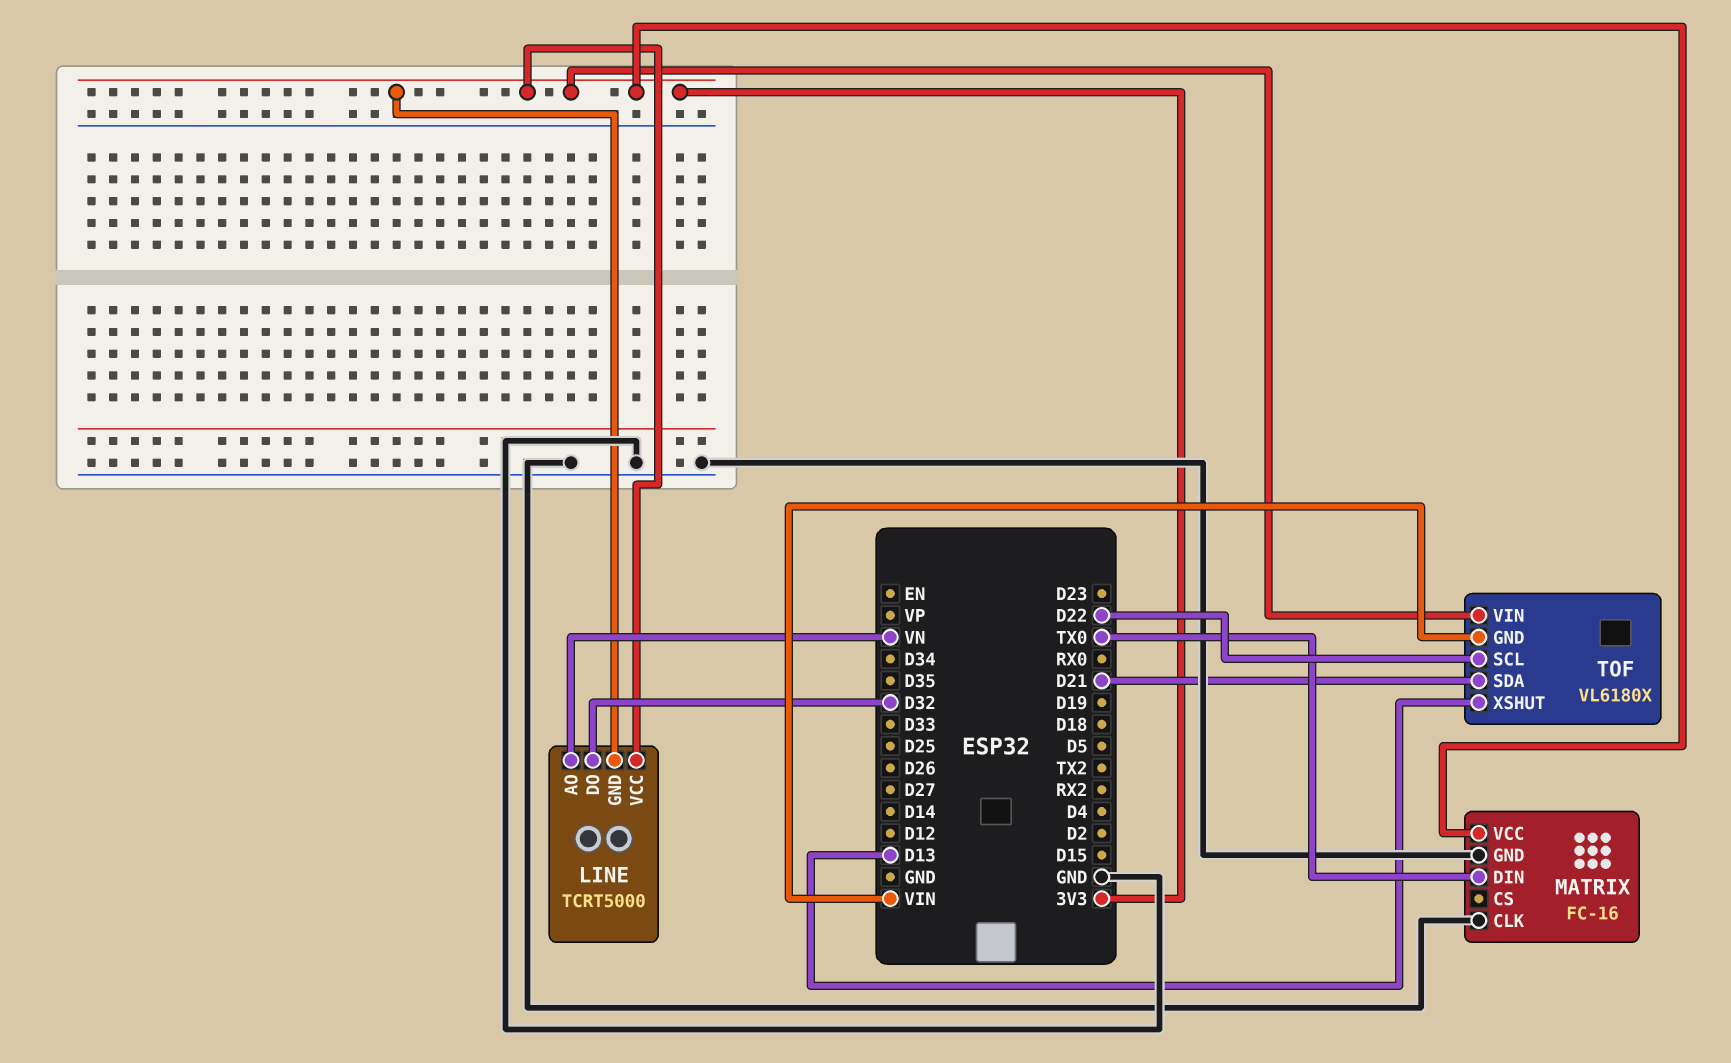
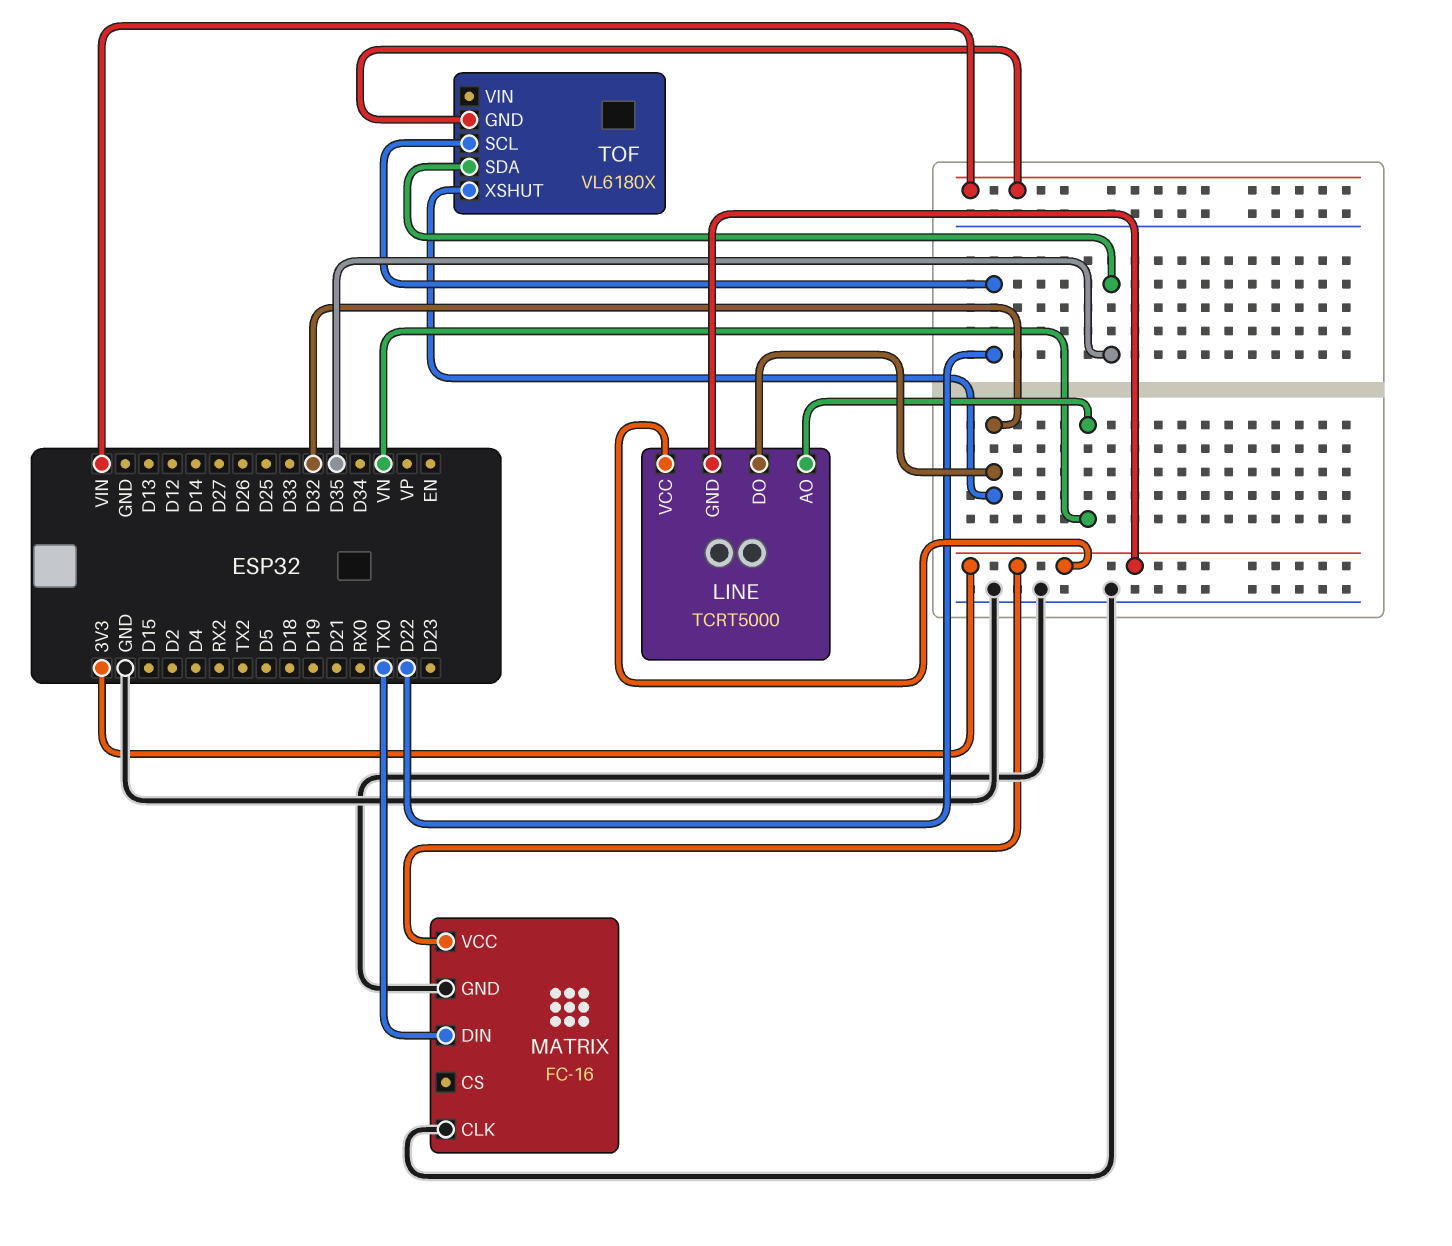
TOF pin SDA: D21 -> D35
TOF pin VIN: 3V3 -> none
TOF pin XSHUT: D13 -> D32

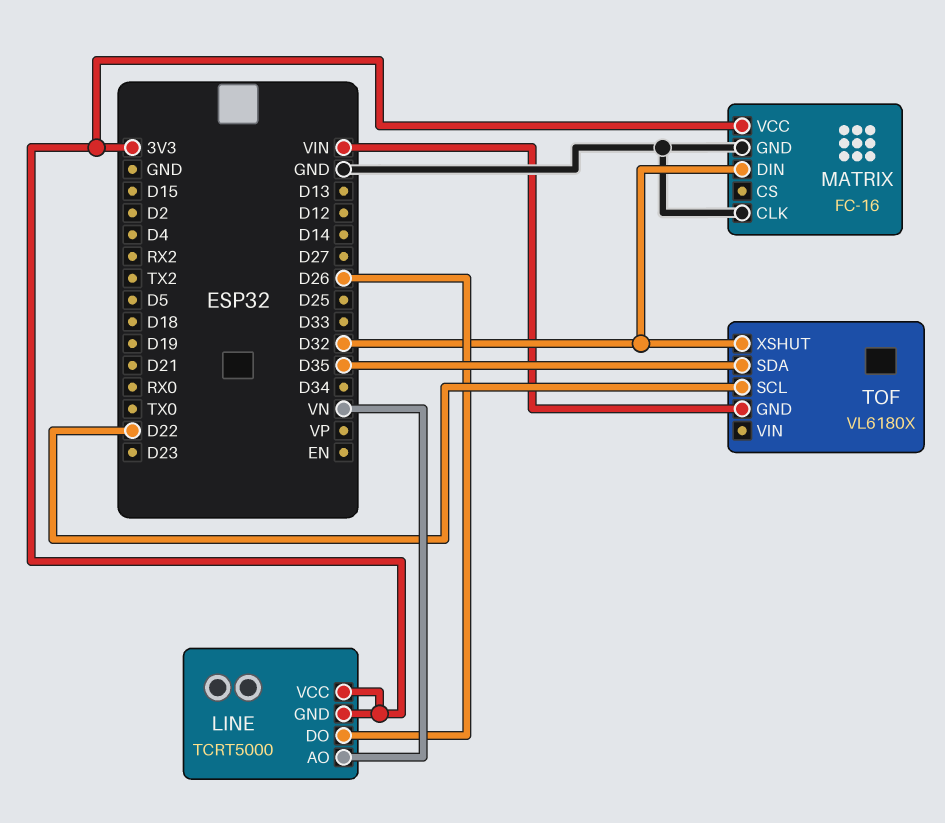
LINE pin DO: D32 -> D26
MATRIX pin DIN: TX0 -> D32

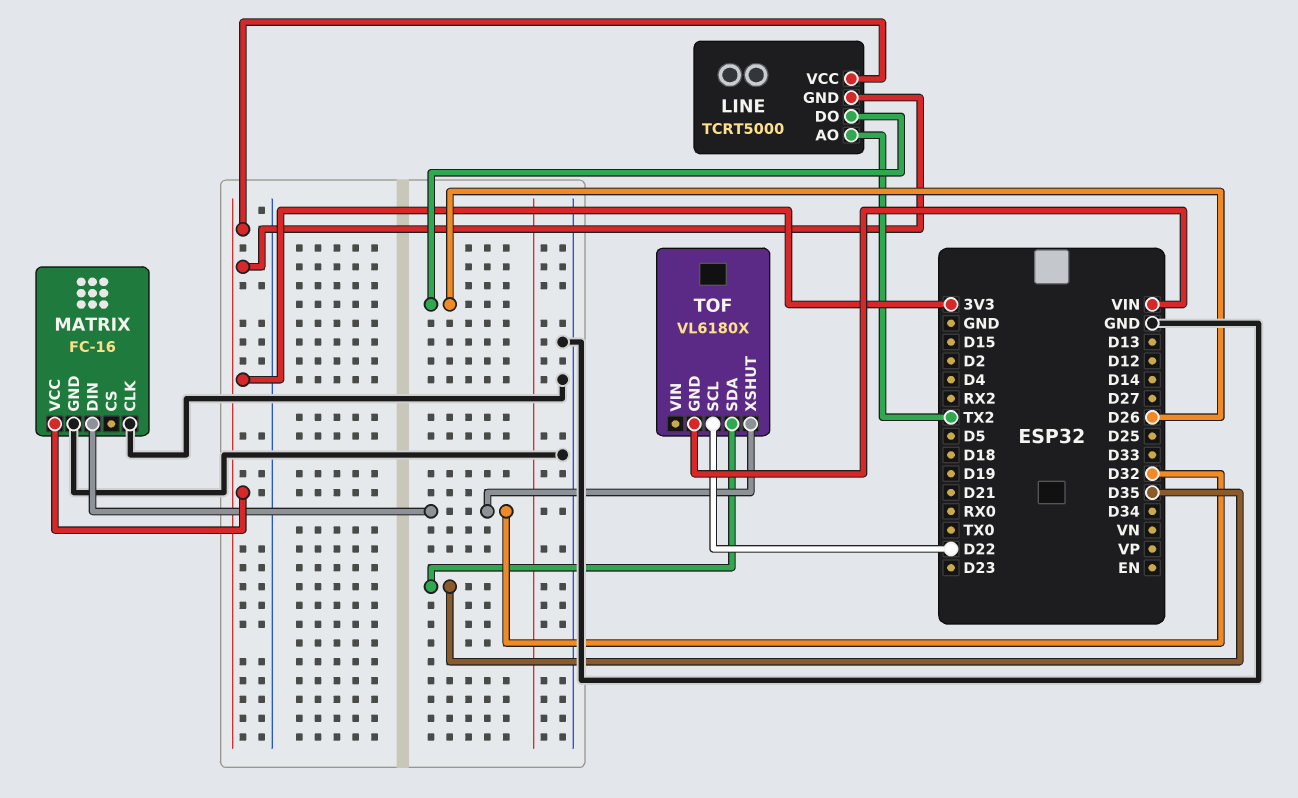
LINE pin AO: VN -> TX2

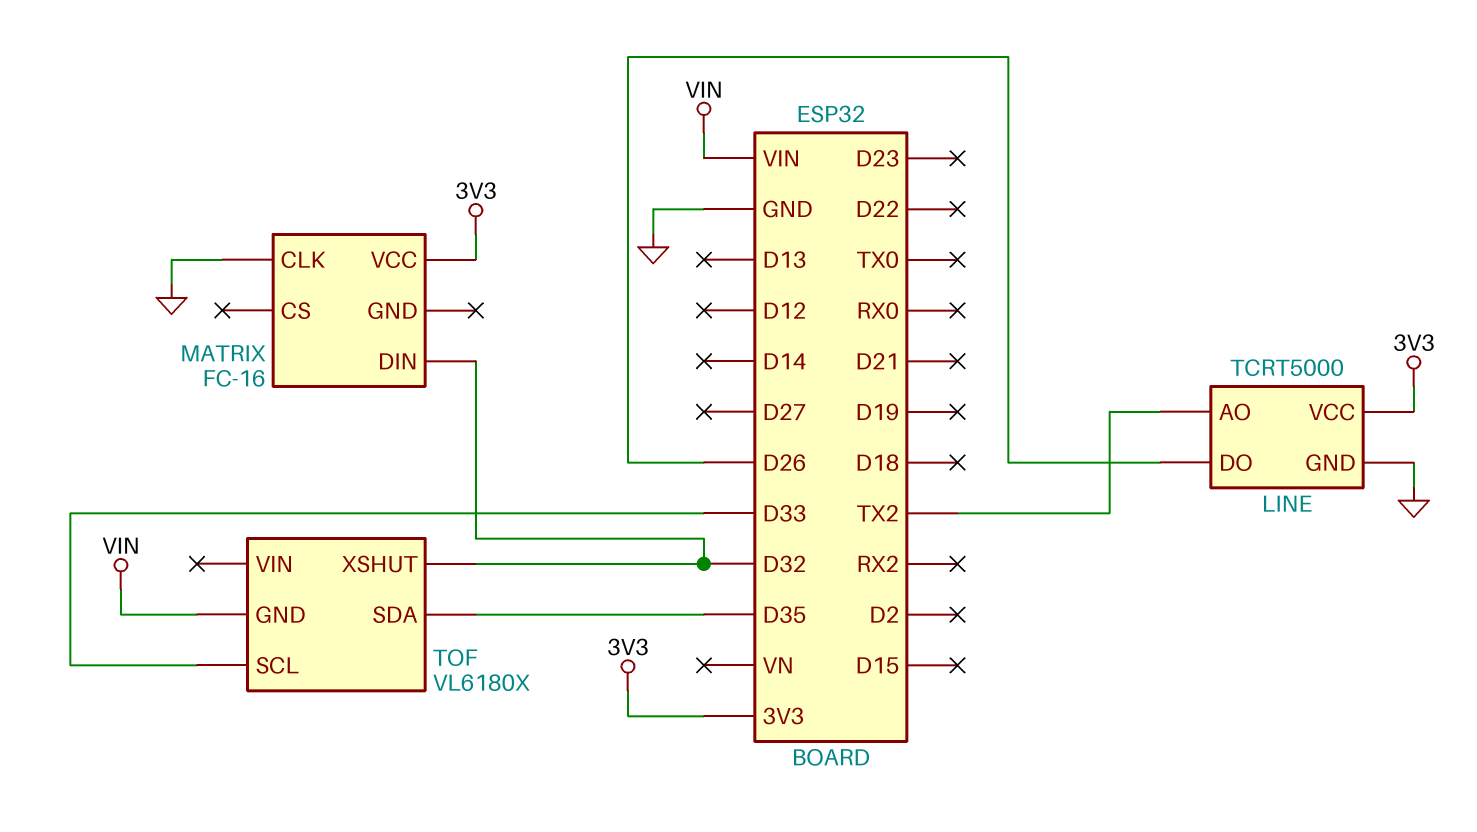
LINE pin GND: 3V3 -> GND
MATRIX pin GND: GND -> none
TOF pin SCL: D22 -> D33

